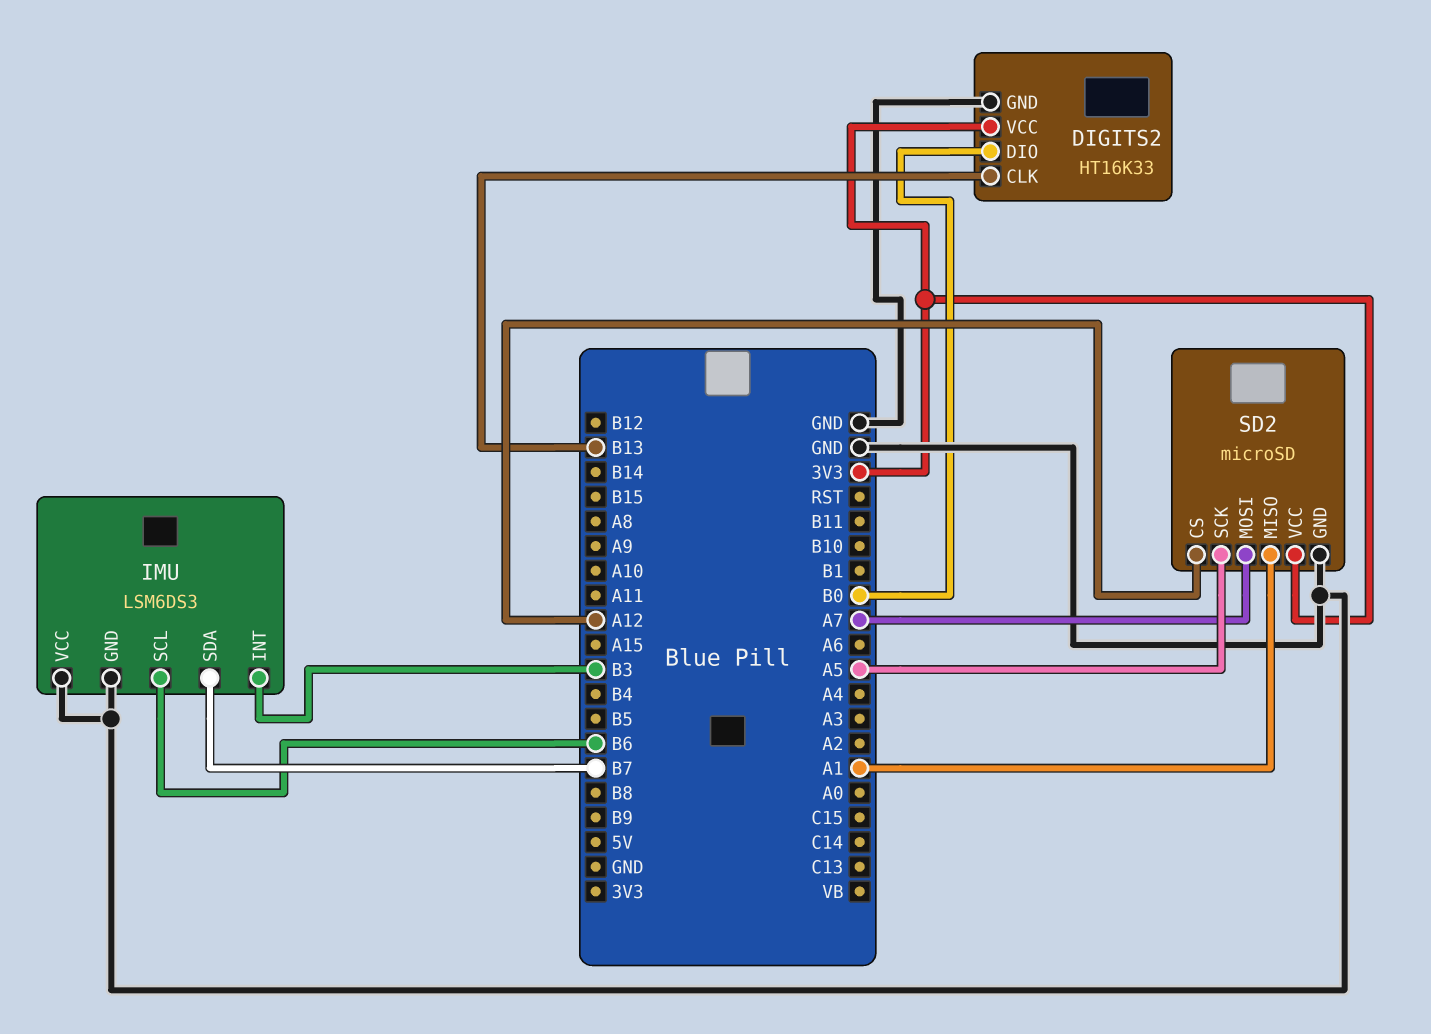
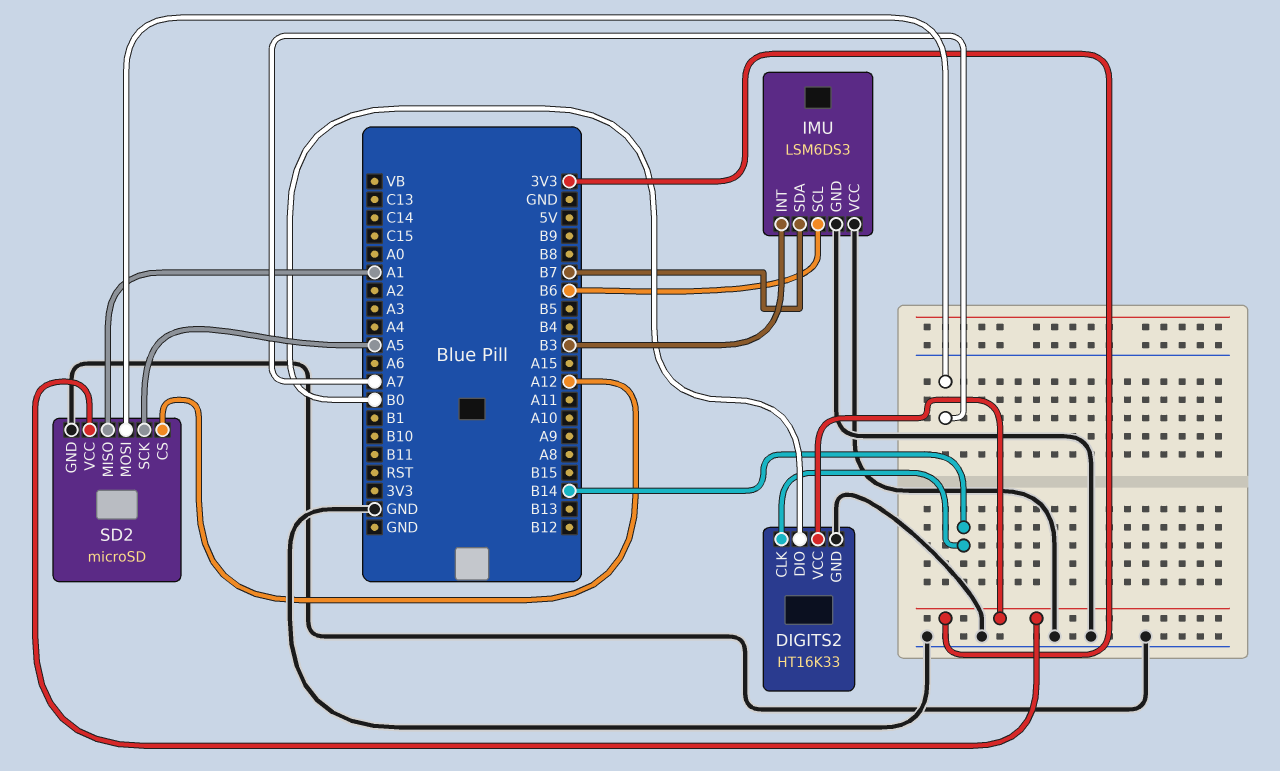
DIGITS2 pin CLK: B13 -> B14

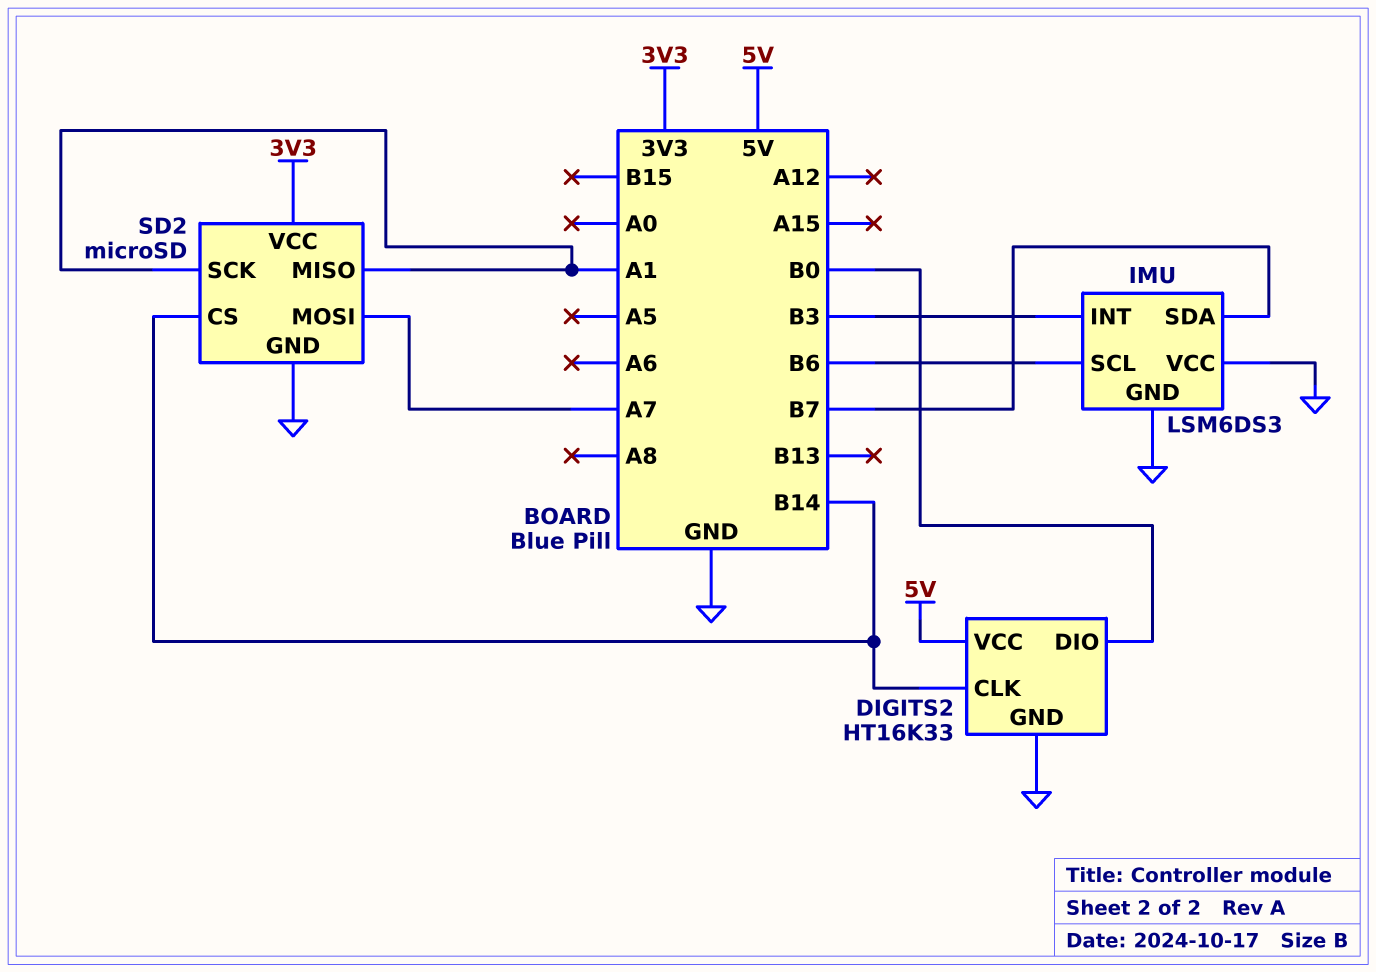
DIGITS2 pin VCC: 3V3 -> 5V
SD2 pin CS: A12 -> B14
SD2 pin SCK: A5 -> A1

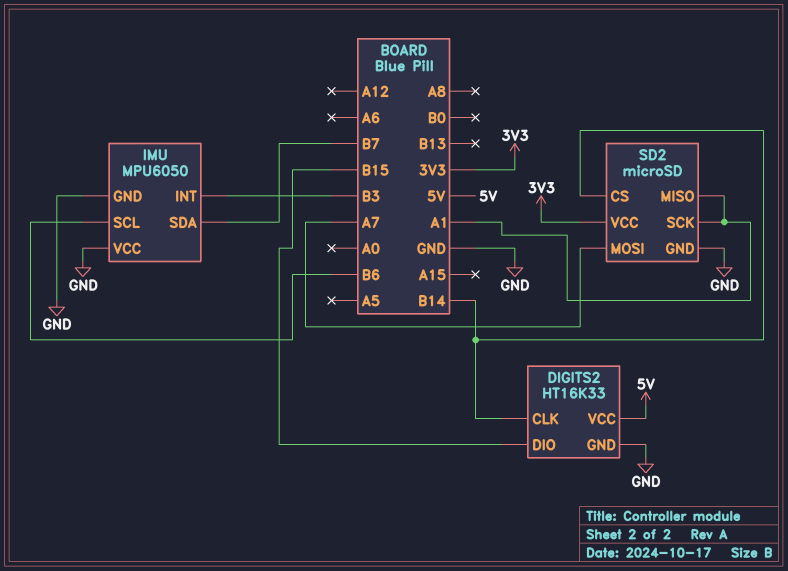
DIGITS2 pin DIO: B0 -> B15
IMU: LSM6DS3 -> MPU6050

